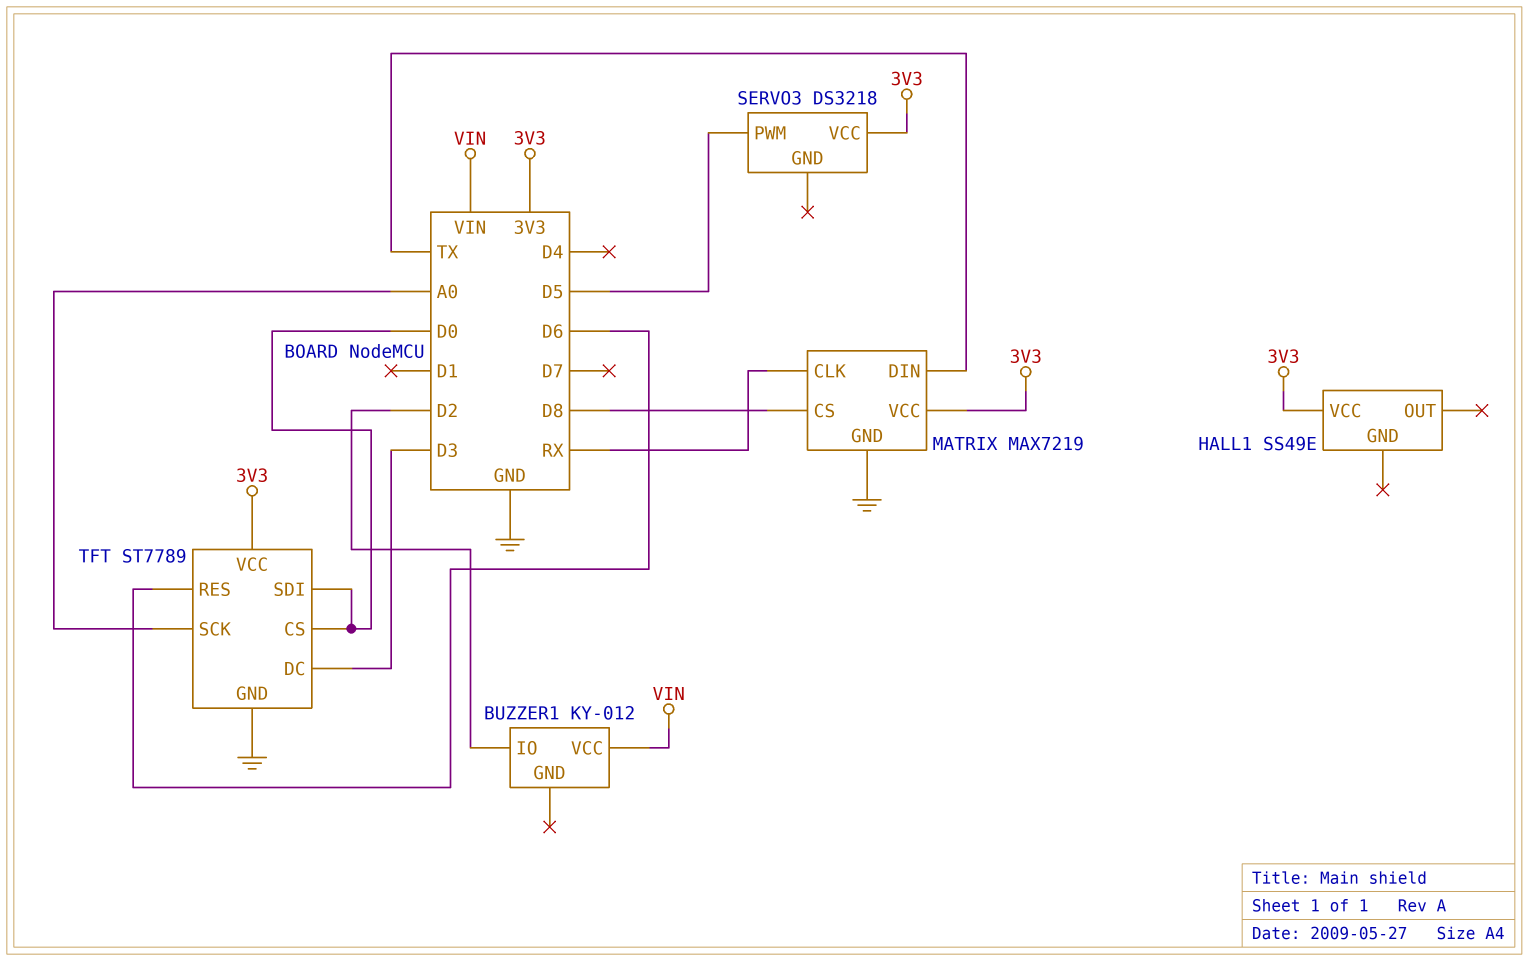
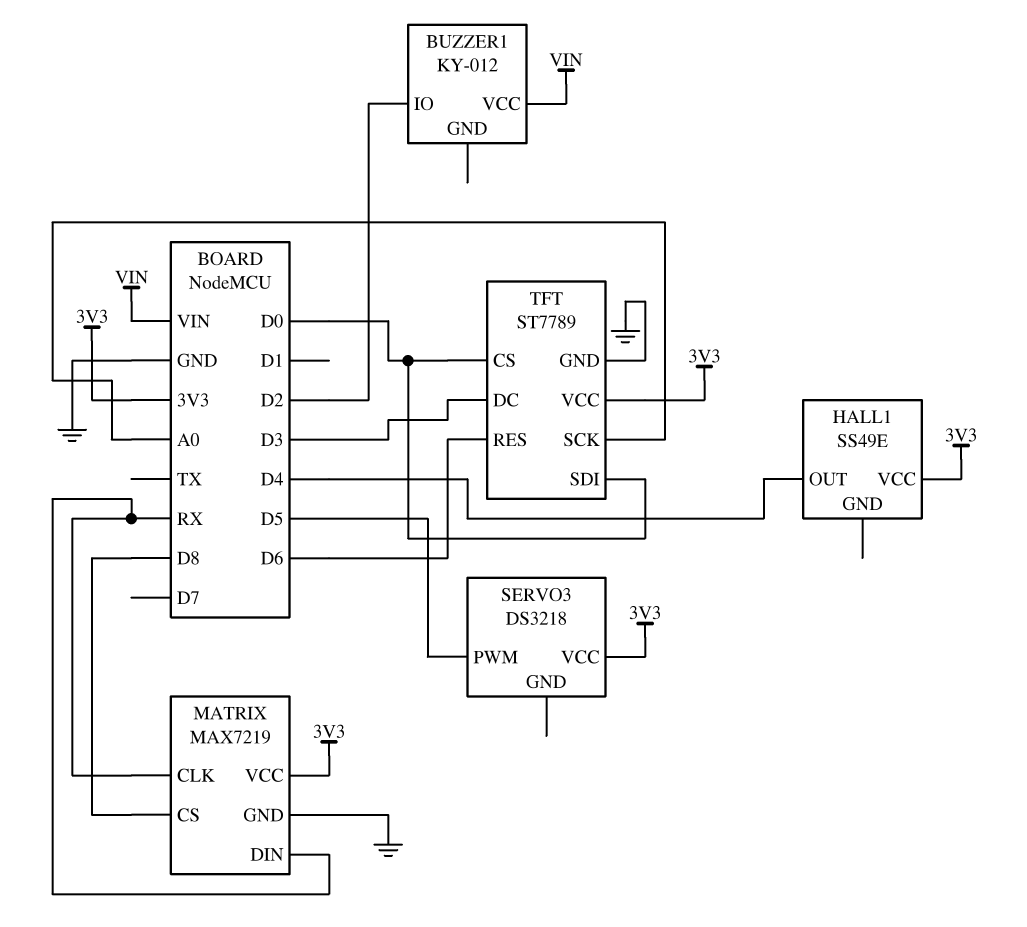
HALL1 pin OUT: none -> D4
MATRIX pin DIN: TX -> RX

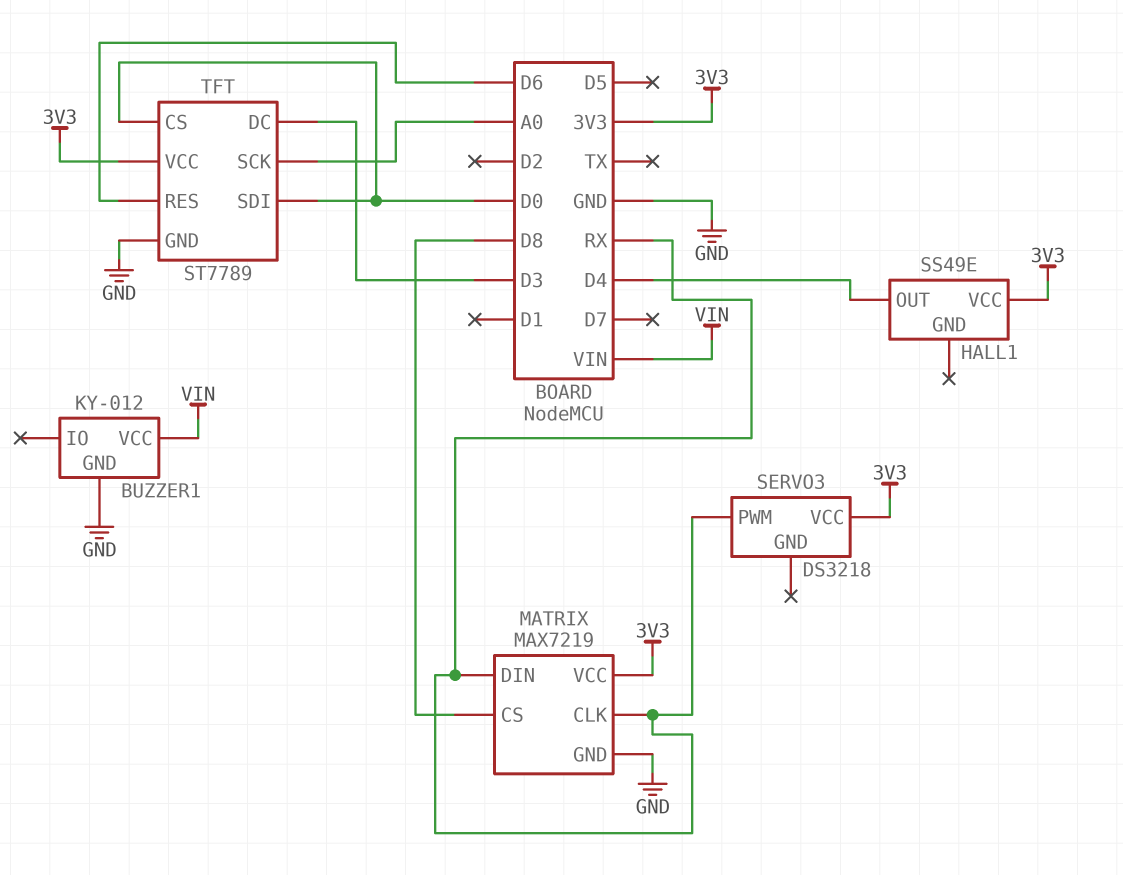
BUZZER1 pin GND: none -> GND
BUZZER1 pin IO: D2 -> none
SERVO3 pin PWM: D5 -> RX

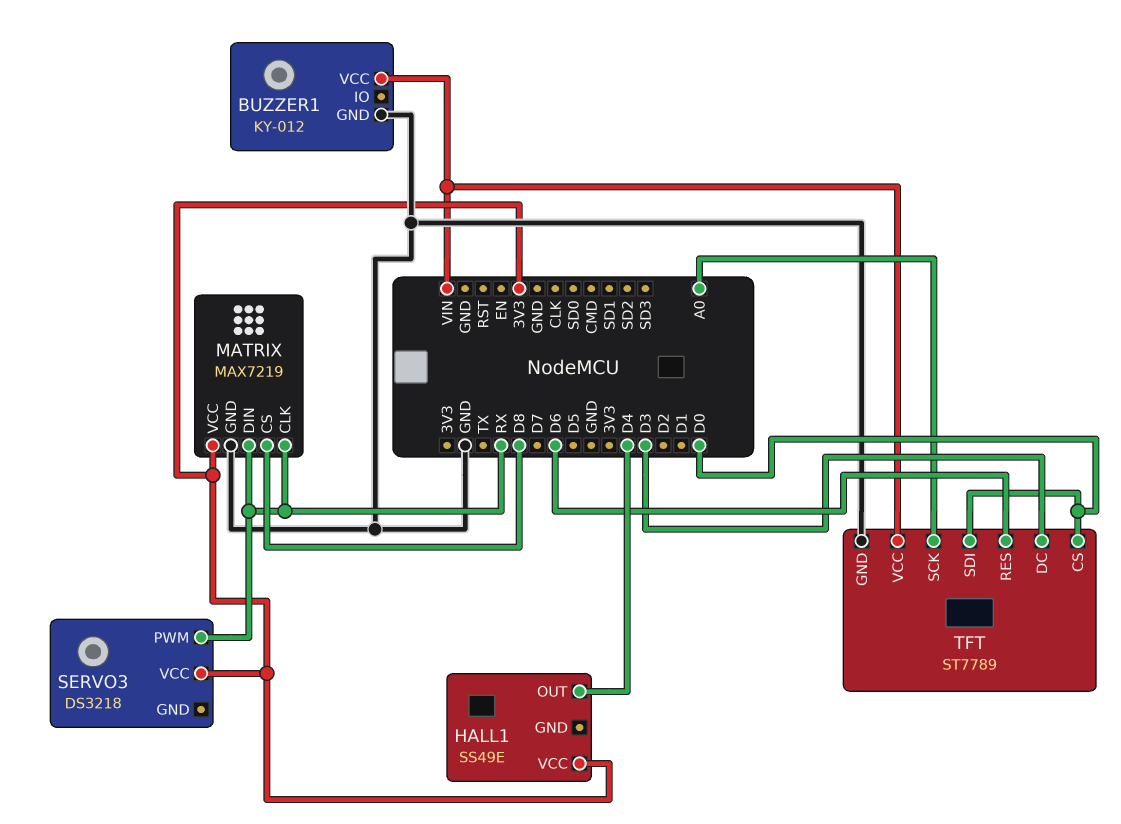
TFT pin VCC: 3V3 -> VIN

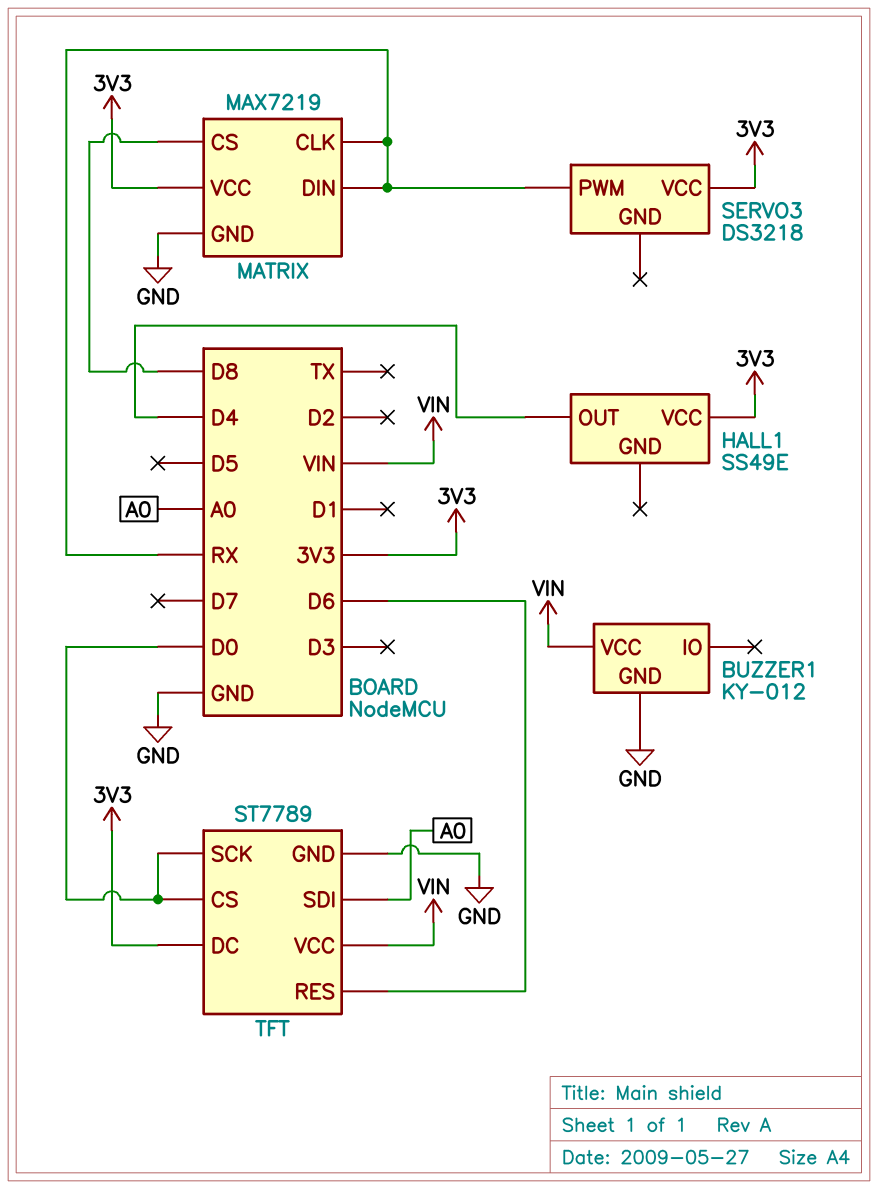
TFT pin DC: D3 -> 3V3
TFT pin SCK: A0 -> D0
TFT pin SDI: D0 -> A0

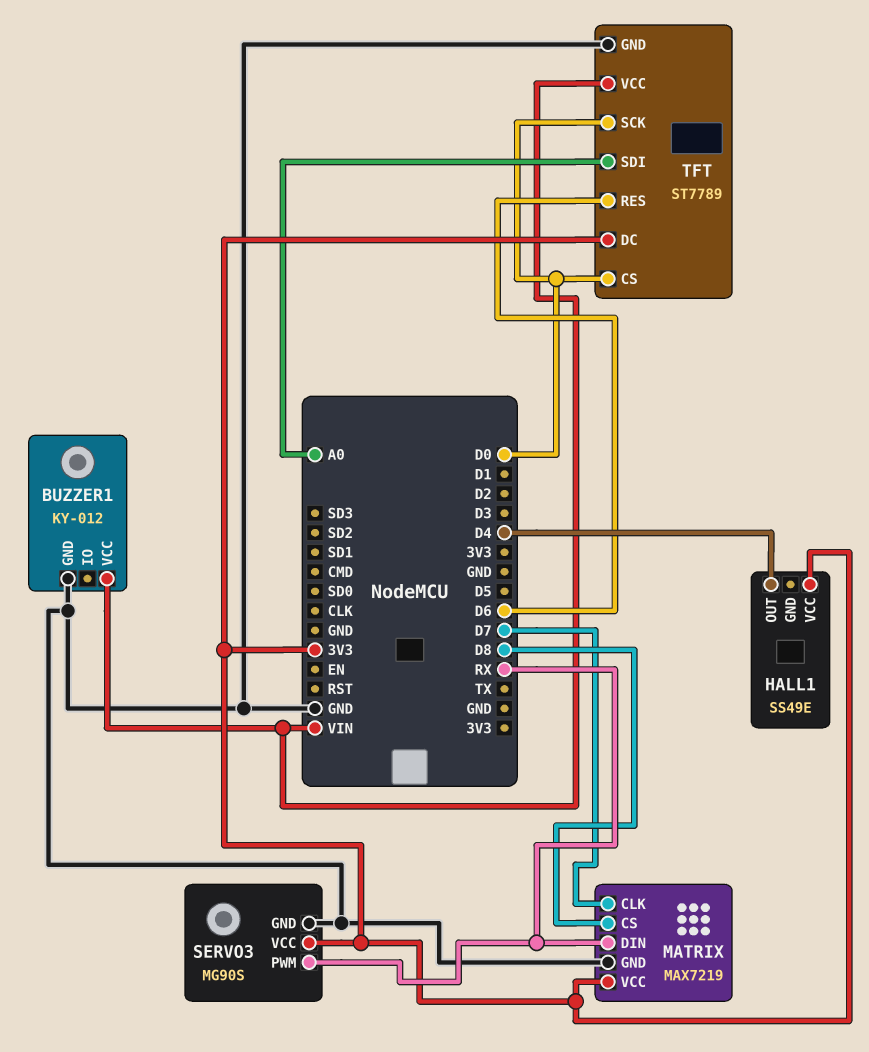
MATRIX pin CLK: RX -> D7
SERVO3: DS3218 -> MG90S
SERVO3 pin GND: none -> GND

